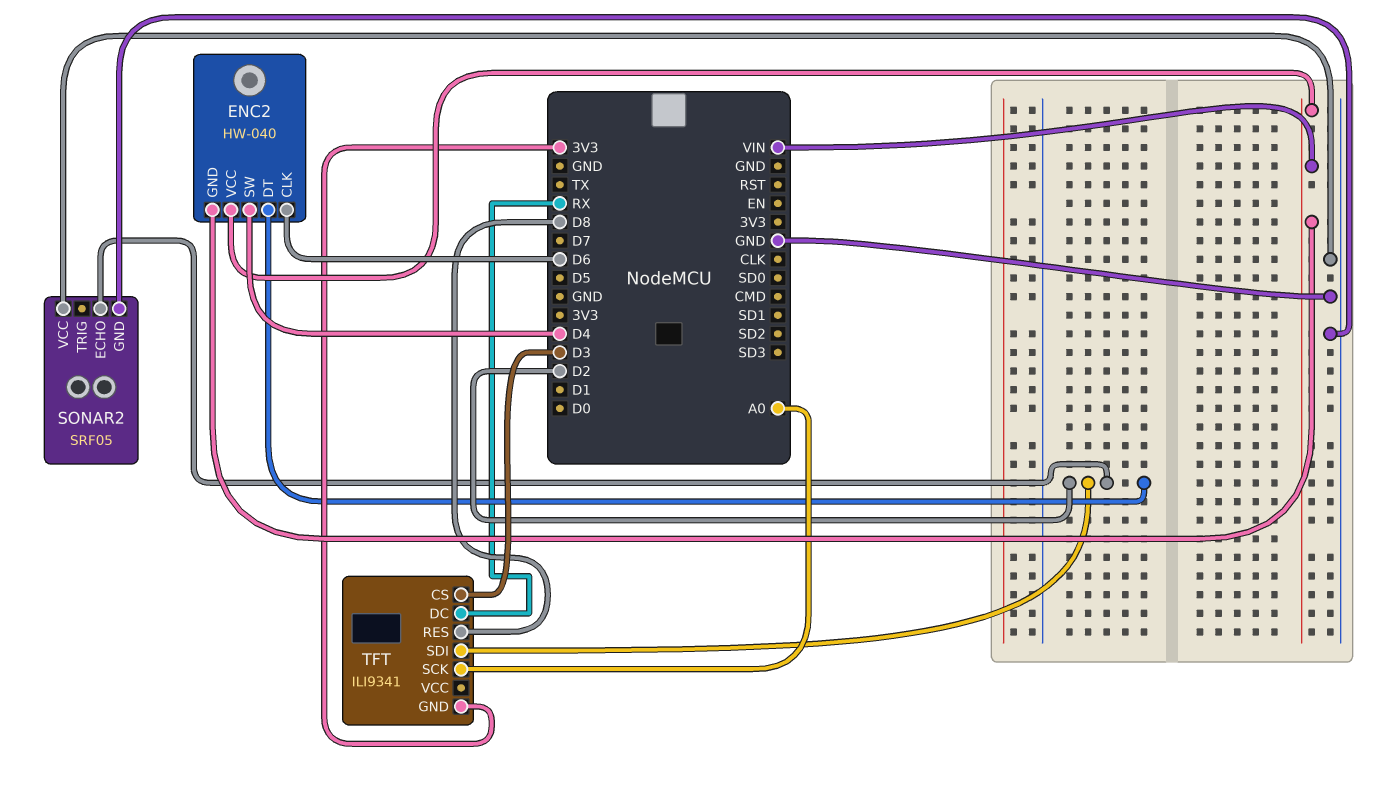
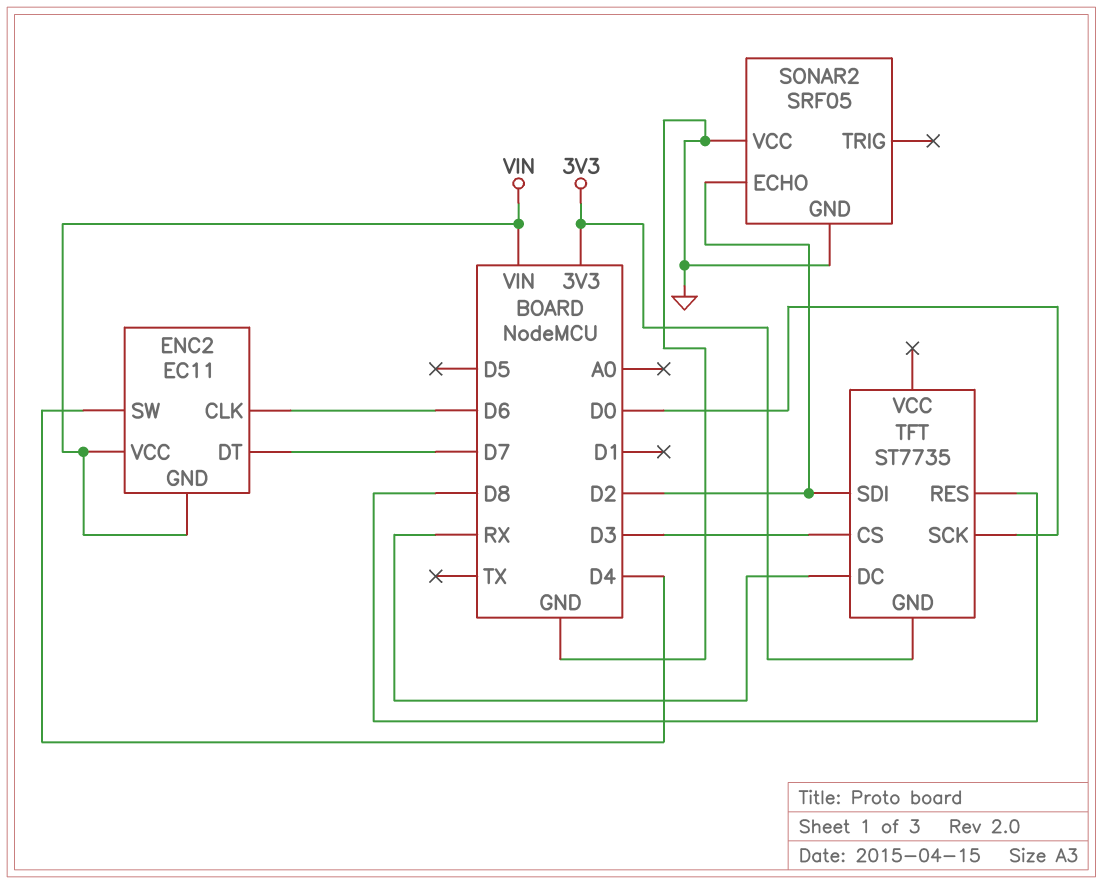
ENC2: HW-040 -> EC11
ENC2 pin DT: D2 -> D7
TFT: ILI9341 -> ST7735
TFT pin SCK: A0 -> D0

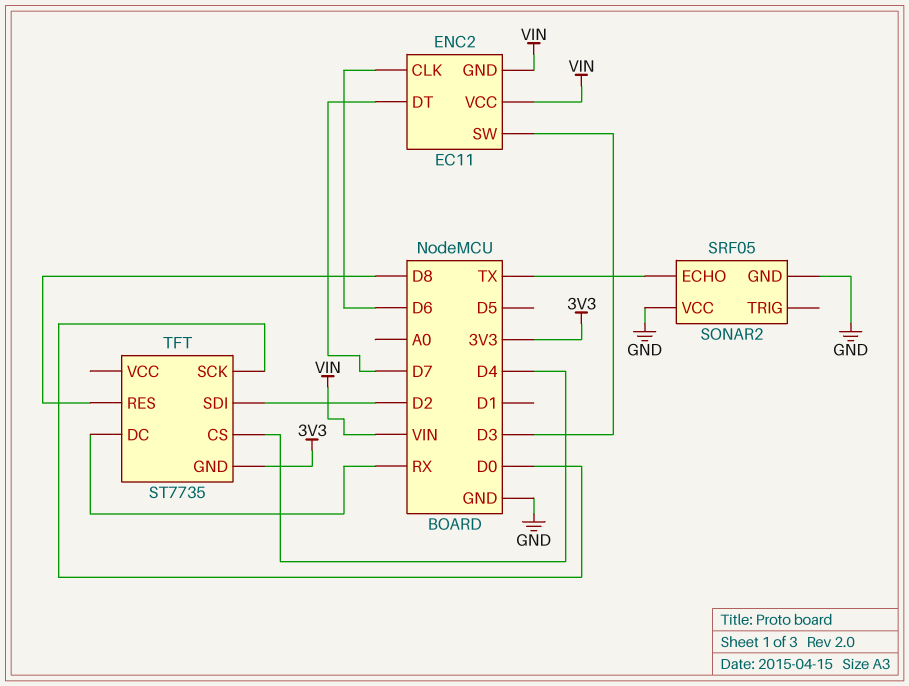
ENC2 pin SW: D4 -> D3
SONAR2 pin ECHO: D2 -> TX
TFT pin CS: D3 -> D4

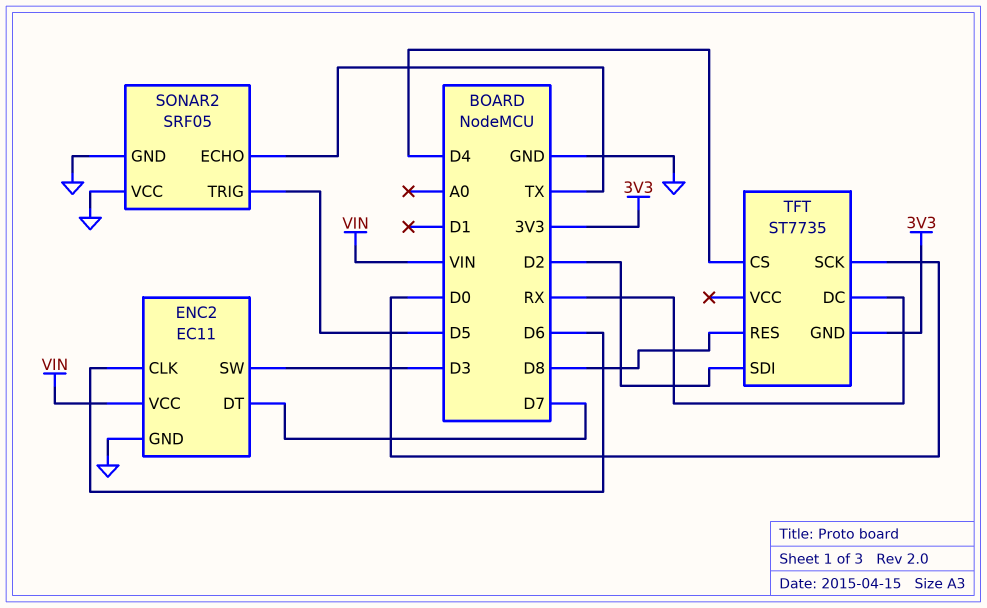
ENC2 pin GND: VIN -> GND
SONAR2 pin TRIG: none -> D5

